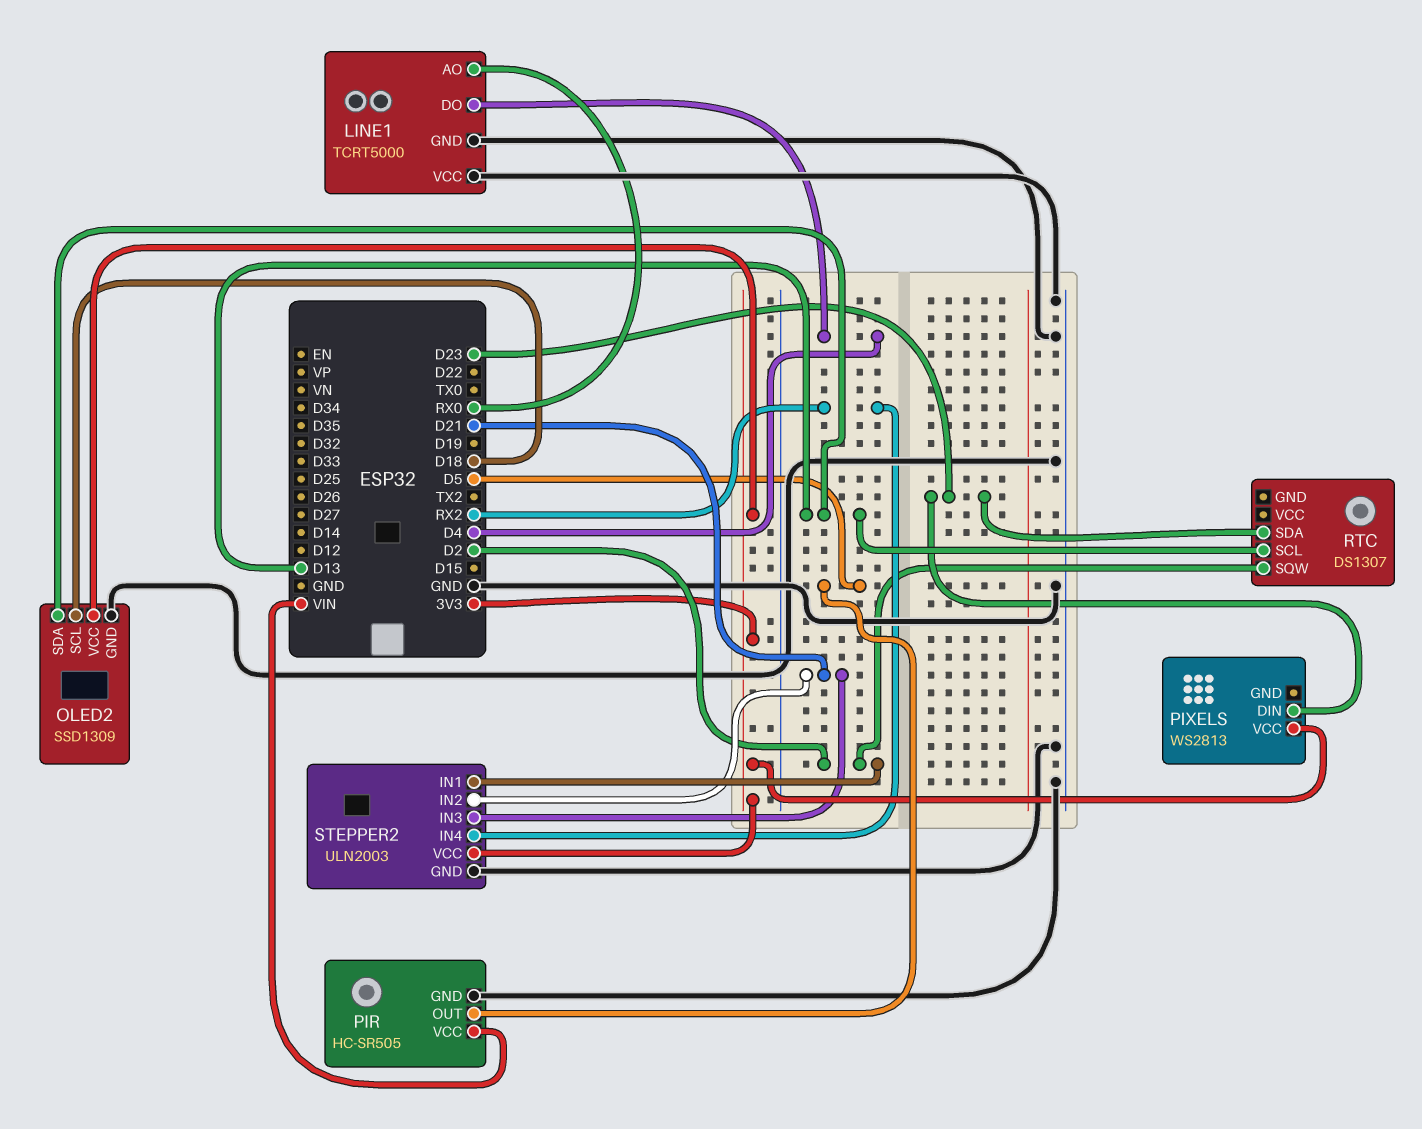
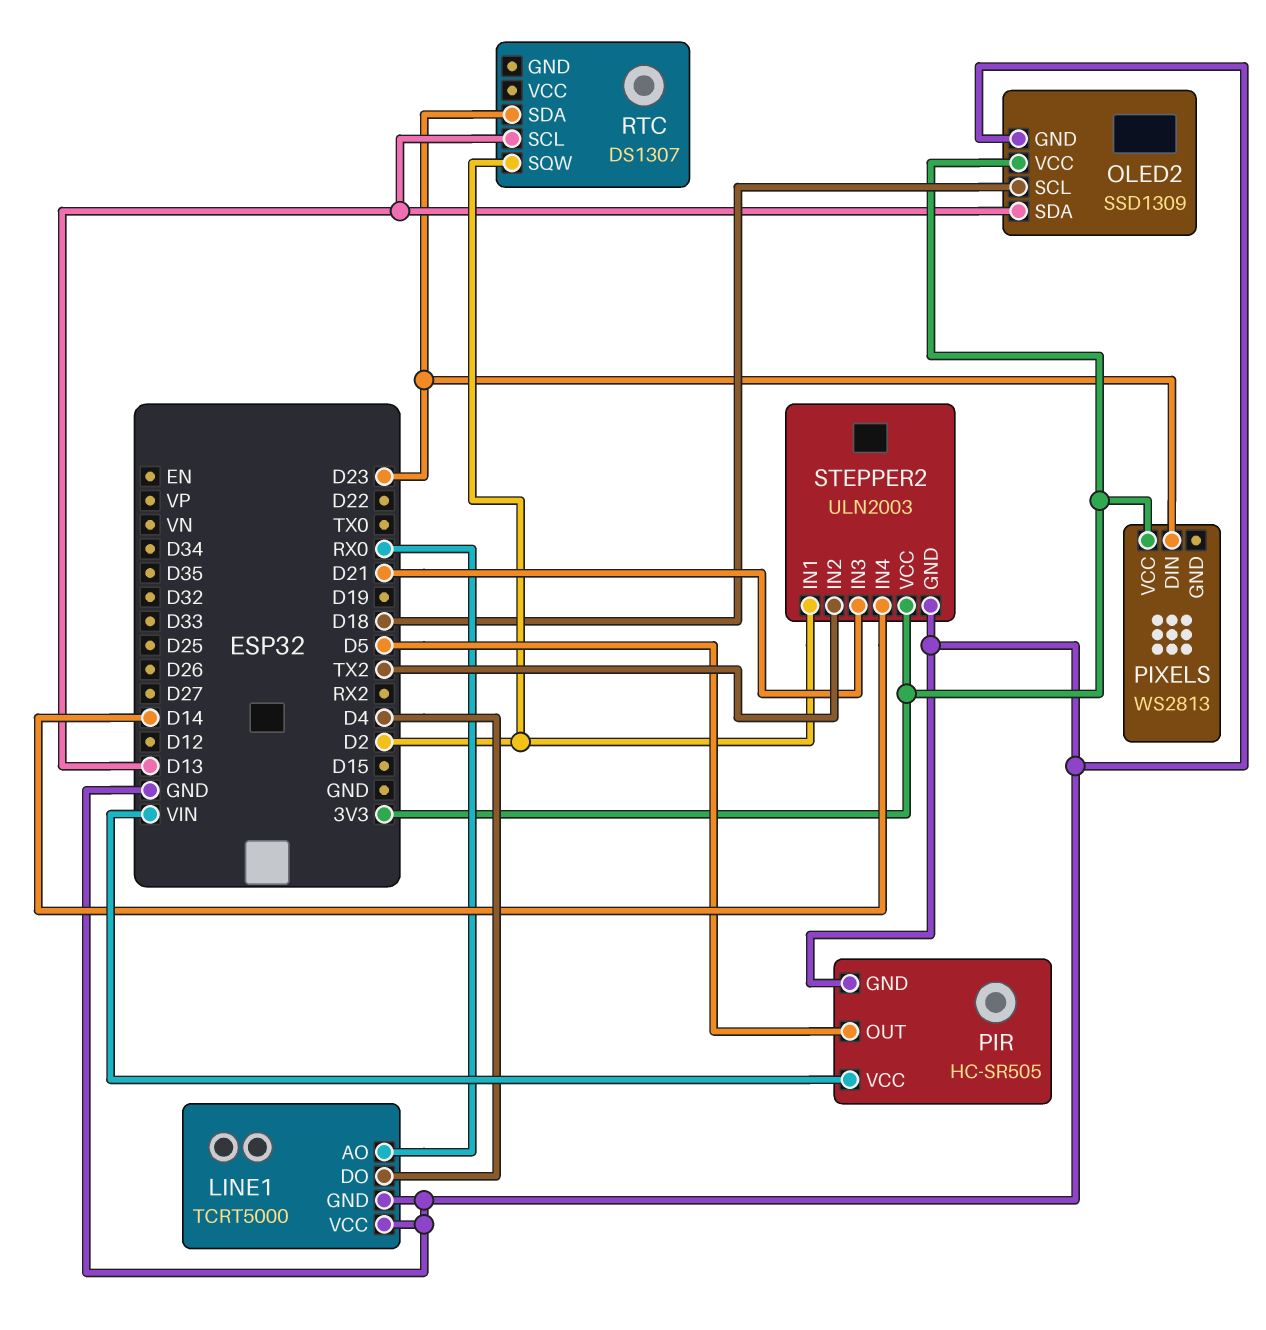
STEPPER2 pin IN2: D21 -> TX2
STEPPER2 pin IN4: RX2 -> D14

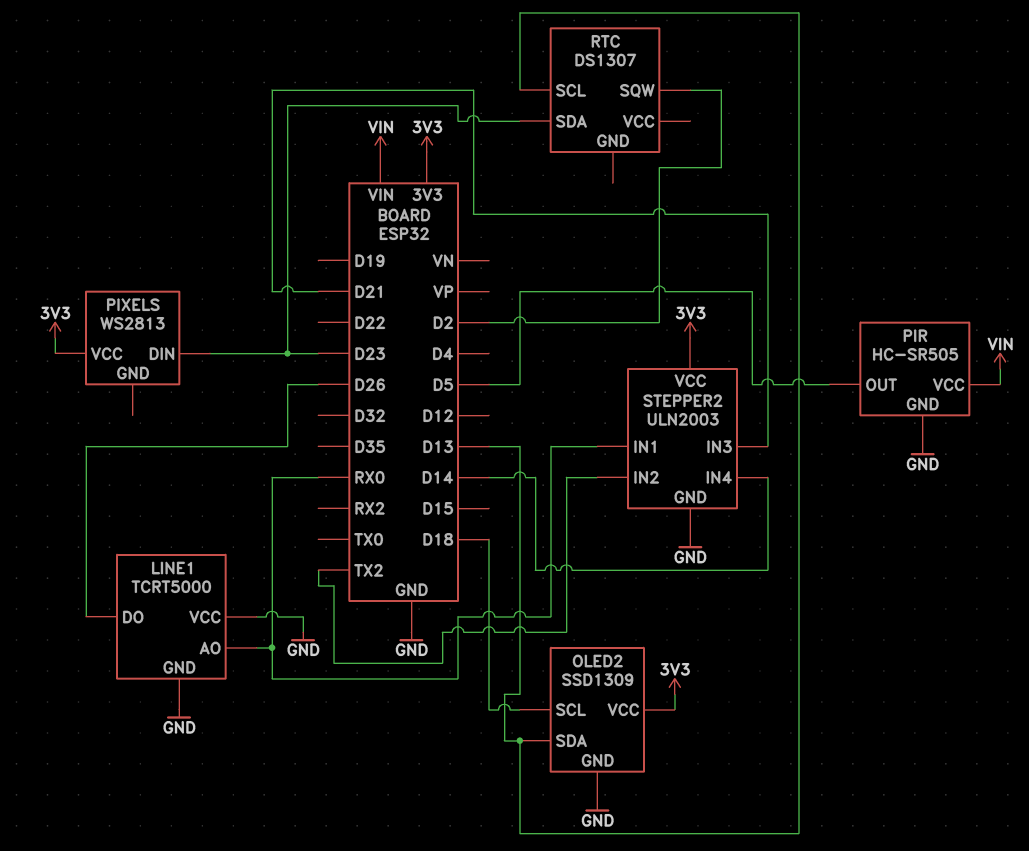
LINE1 pin DO: D4 -> D26
STEPPER2 pin IN1: D2 -> RX0

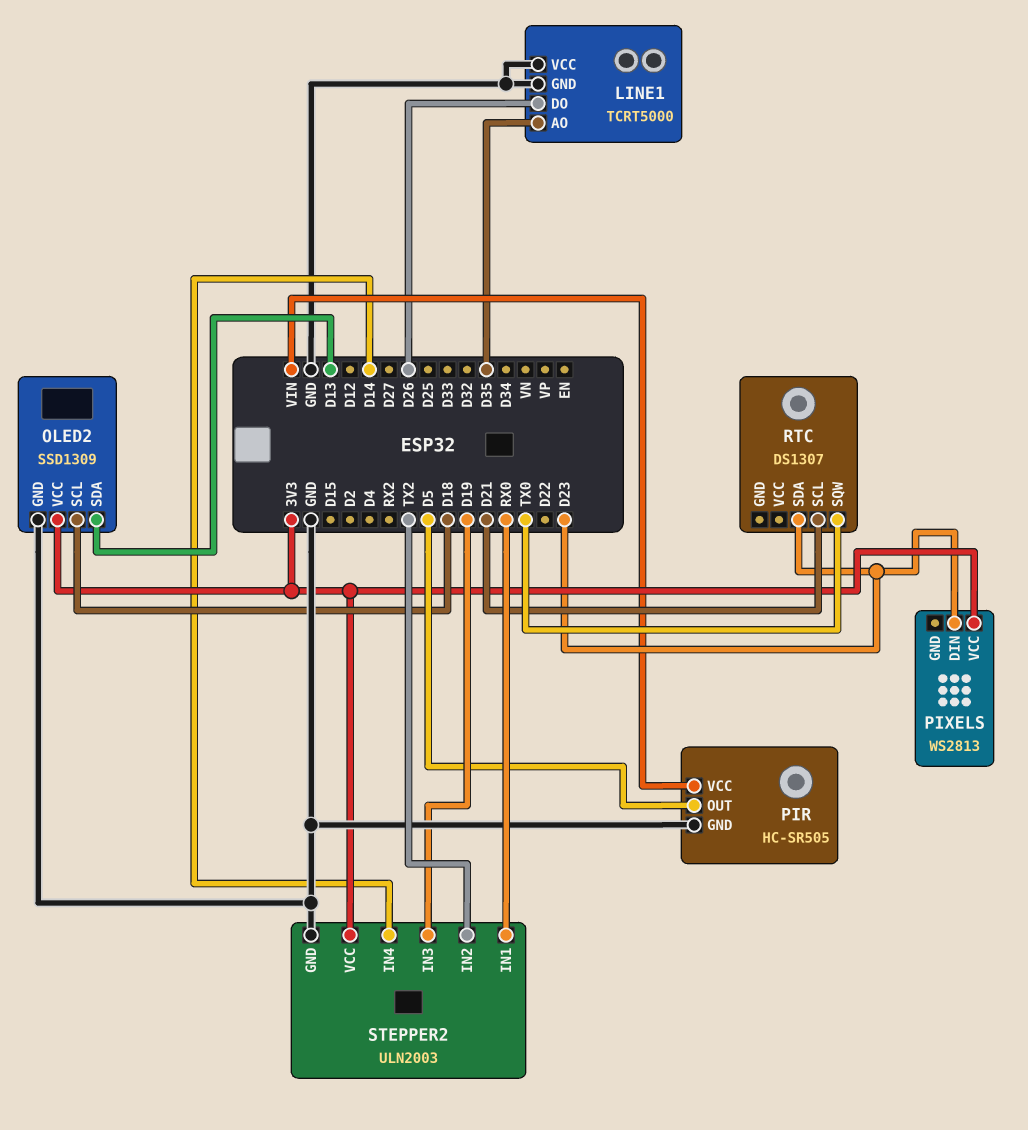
LINE1 pin AO: RX0 -> D35
RTC pin SCL: D13 -> D21
RTC pin SQW: D2 -> TX0
STEPPER2 pin IN3: D21 -> D19

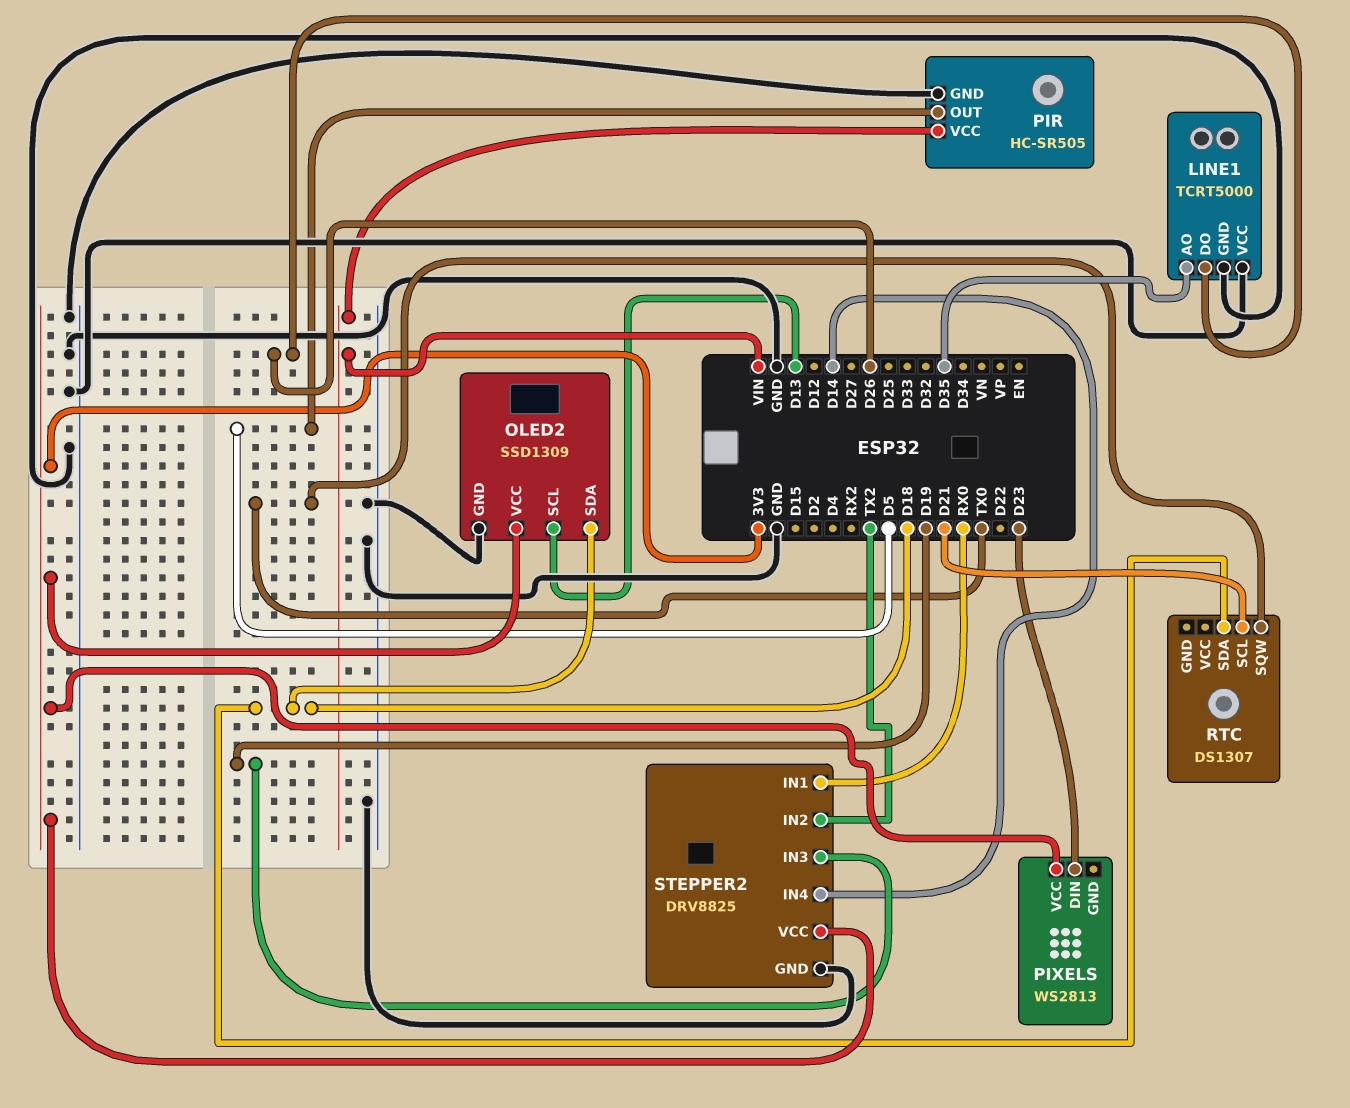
OLED2 pin SCL: D18 -> D13
OLED2 pin SDA: D13 -> D18
RTC pin SDA: D23 -> D18
STEPPER2: ULN2003 -> DRV8825

